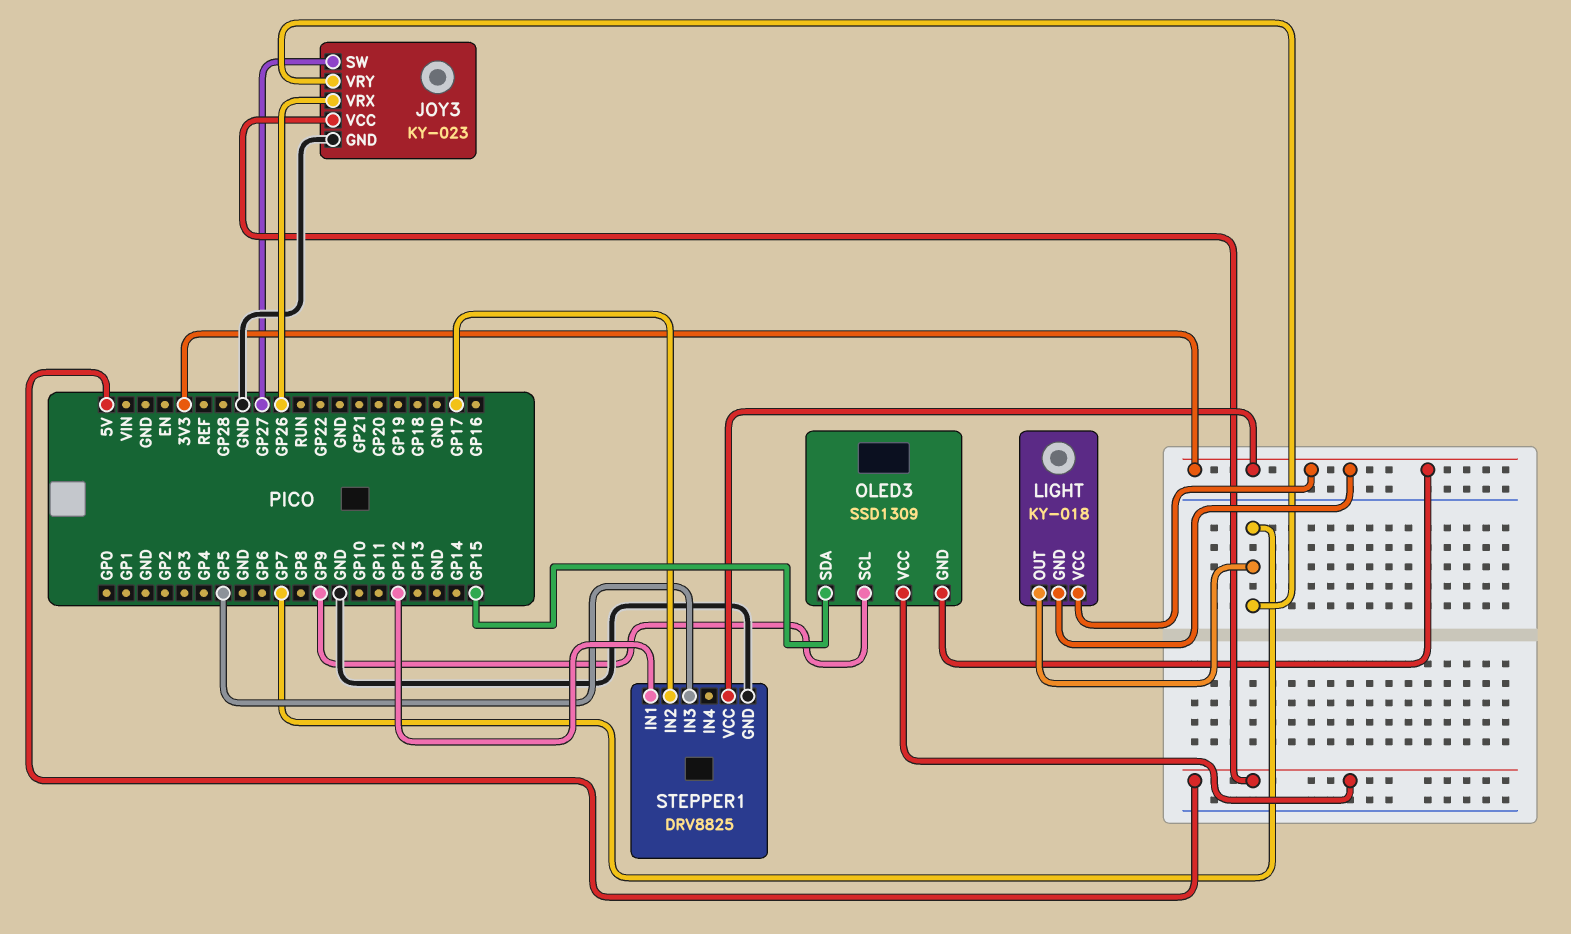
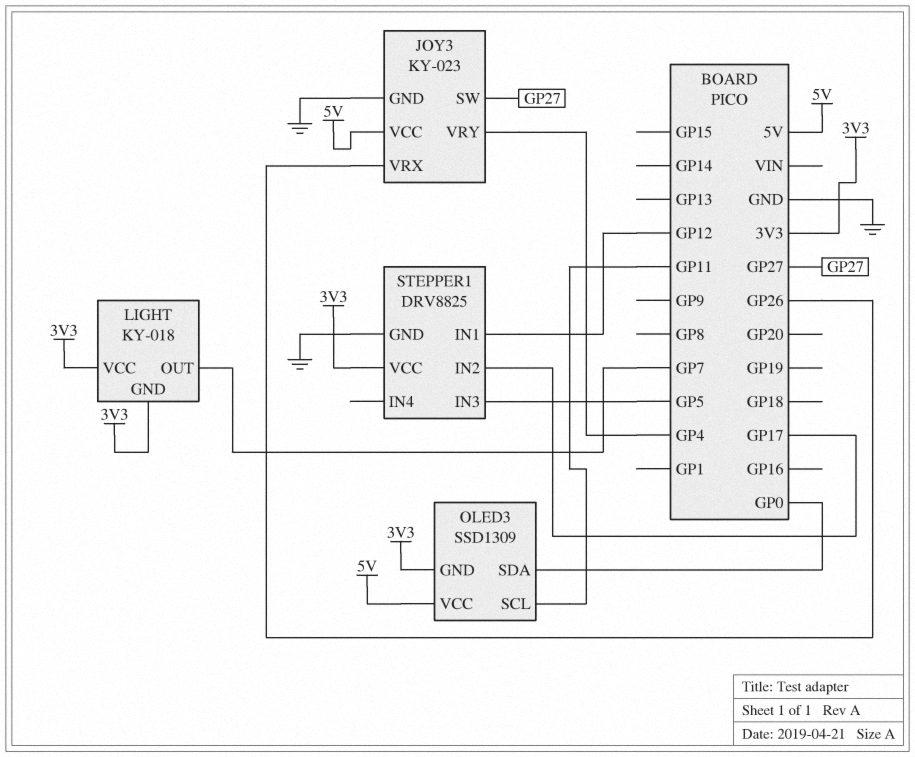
JOY3 pin VRY: GP7 -> GP4
OLED3 pin SCL: GP9 -> GP11
OLED3 pin SDA: GP15 -> GP0

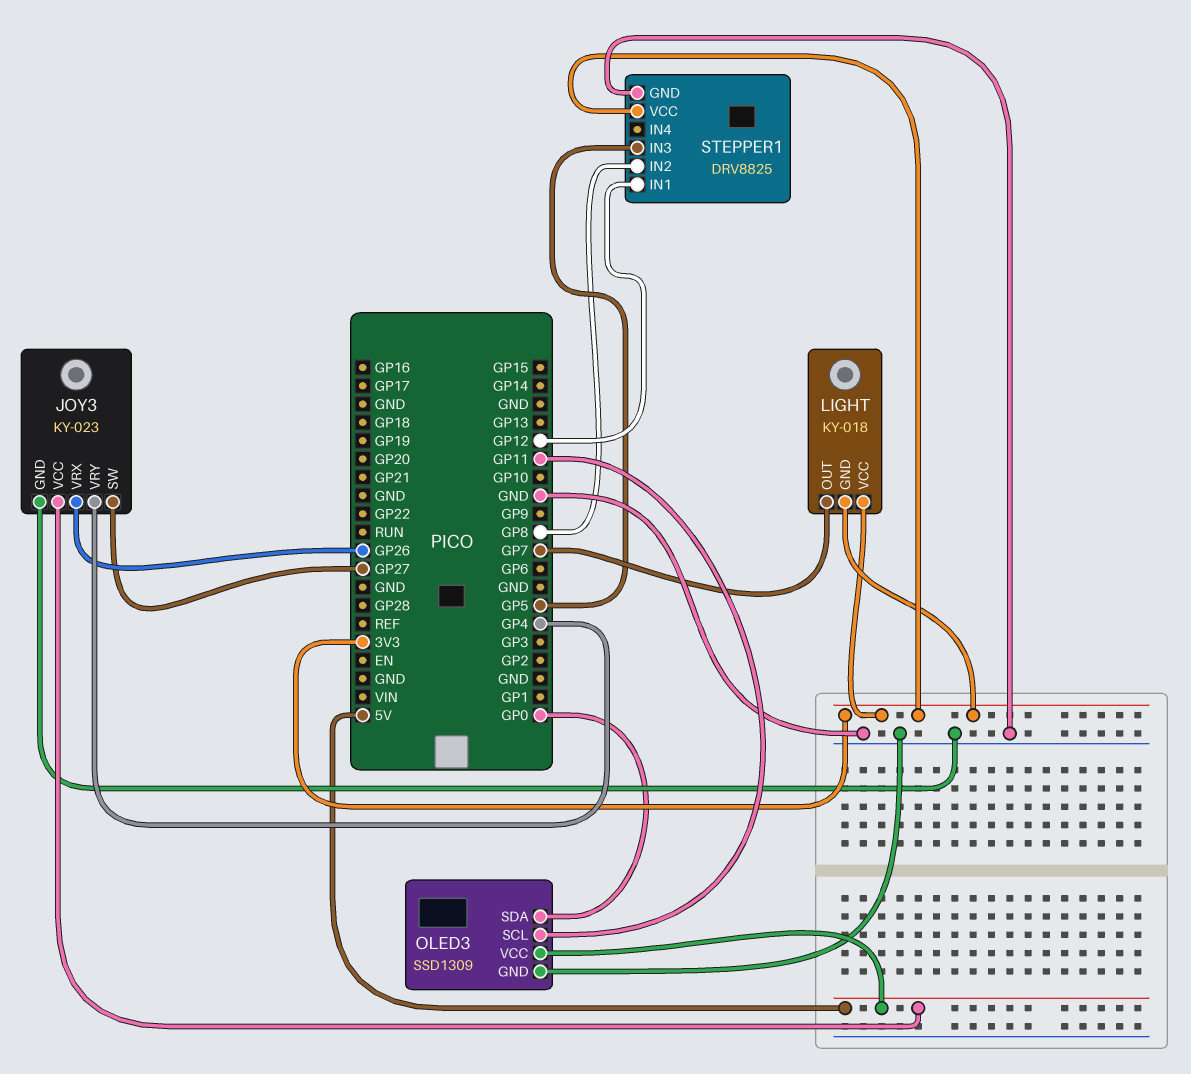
OLED3 pin GND: 3V3 -> GND
STEPPER1 pin IN2: GP17 -> GP8

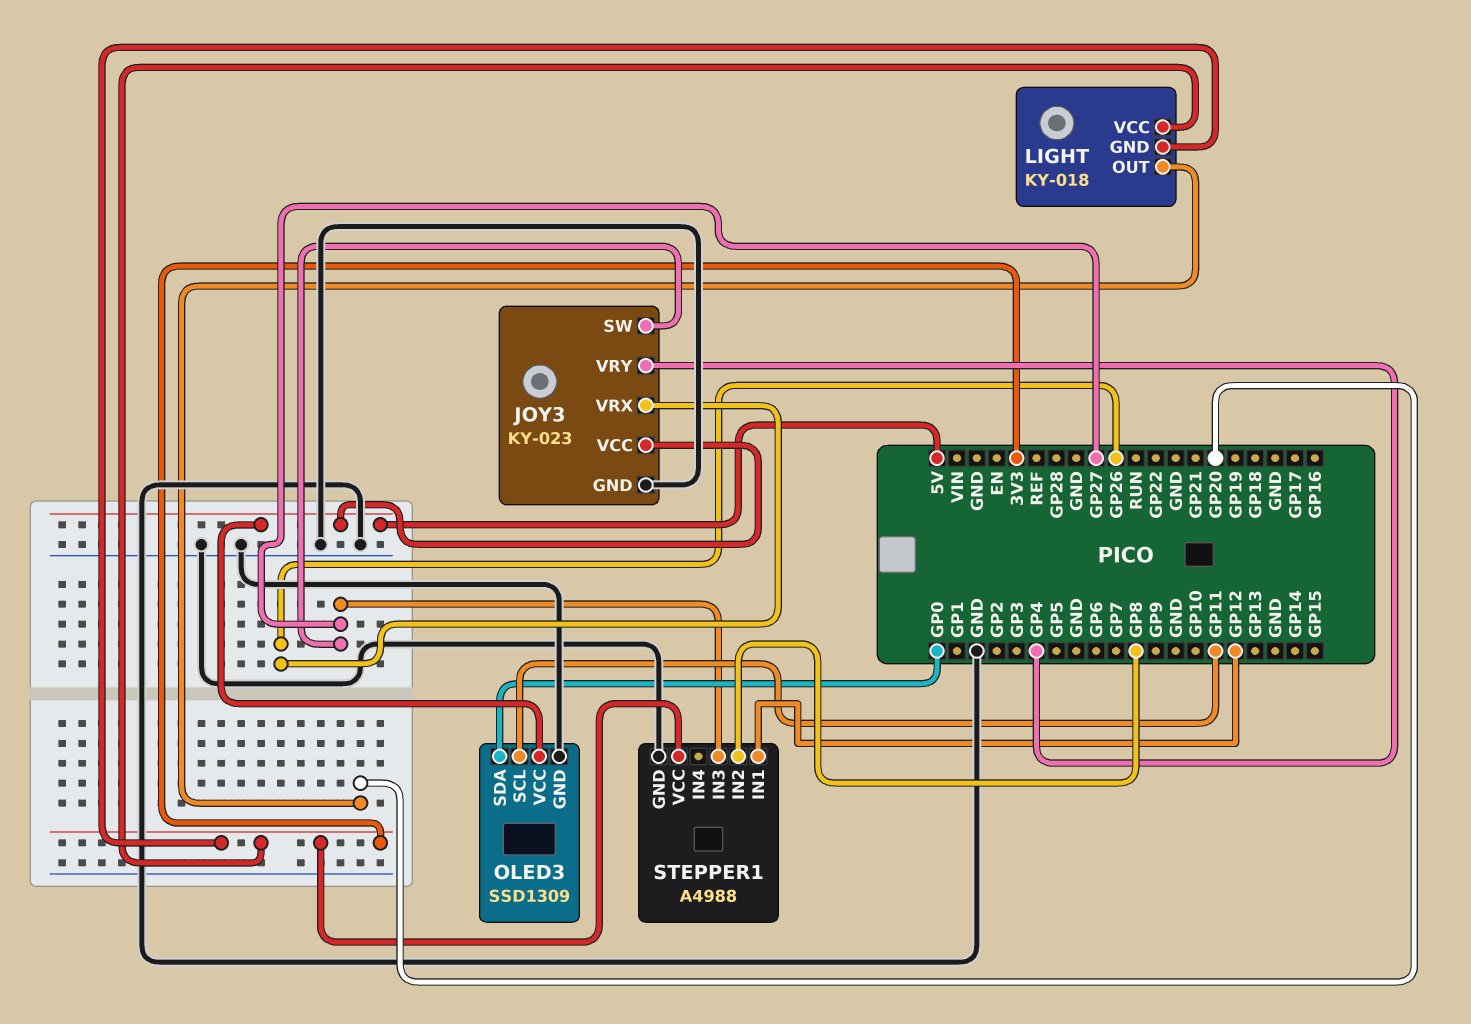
LIGHT pin OUT: GP7 -> GP20
STEPPER1: DRV8825 -> A4988
STEPPER1 pin IN3: GP5 -> GP27

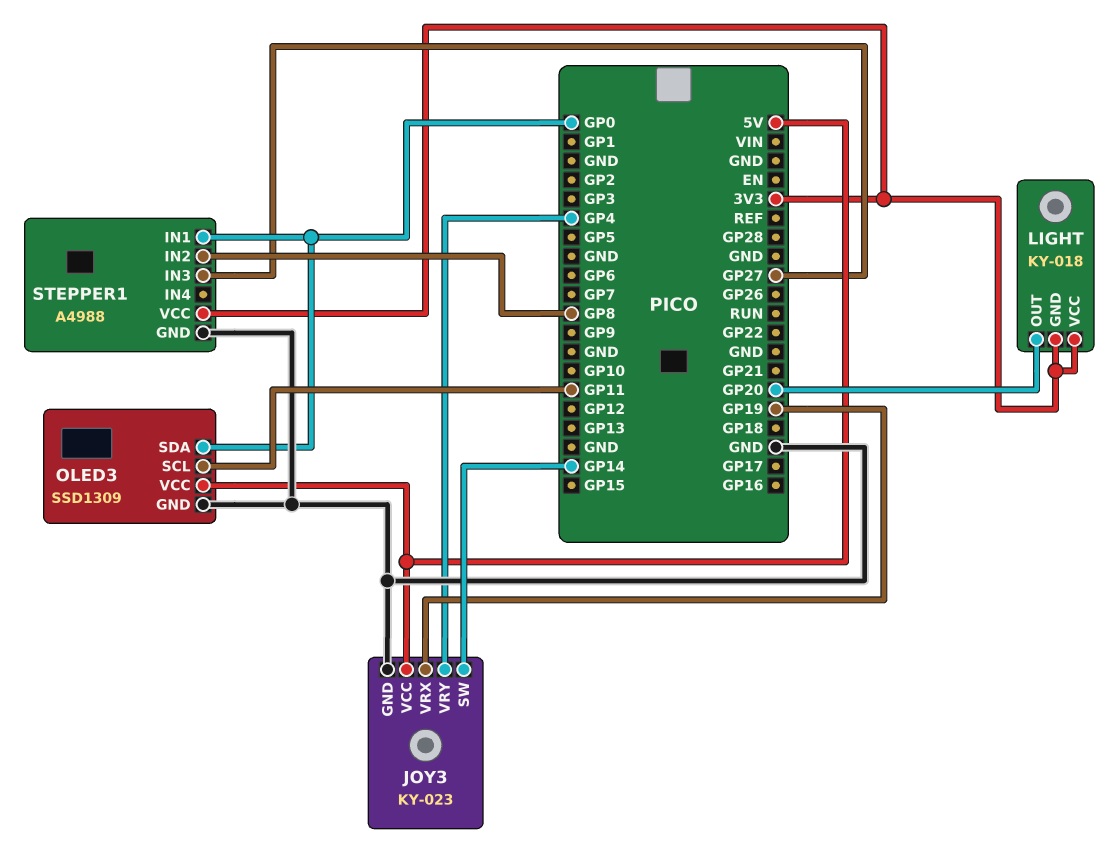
JOY3 pin SW: GP27 -> GP14
JOY3 pin VRX: GP26 -> GP19
STEPPER1 pin IN1: GP12 -> GP0

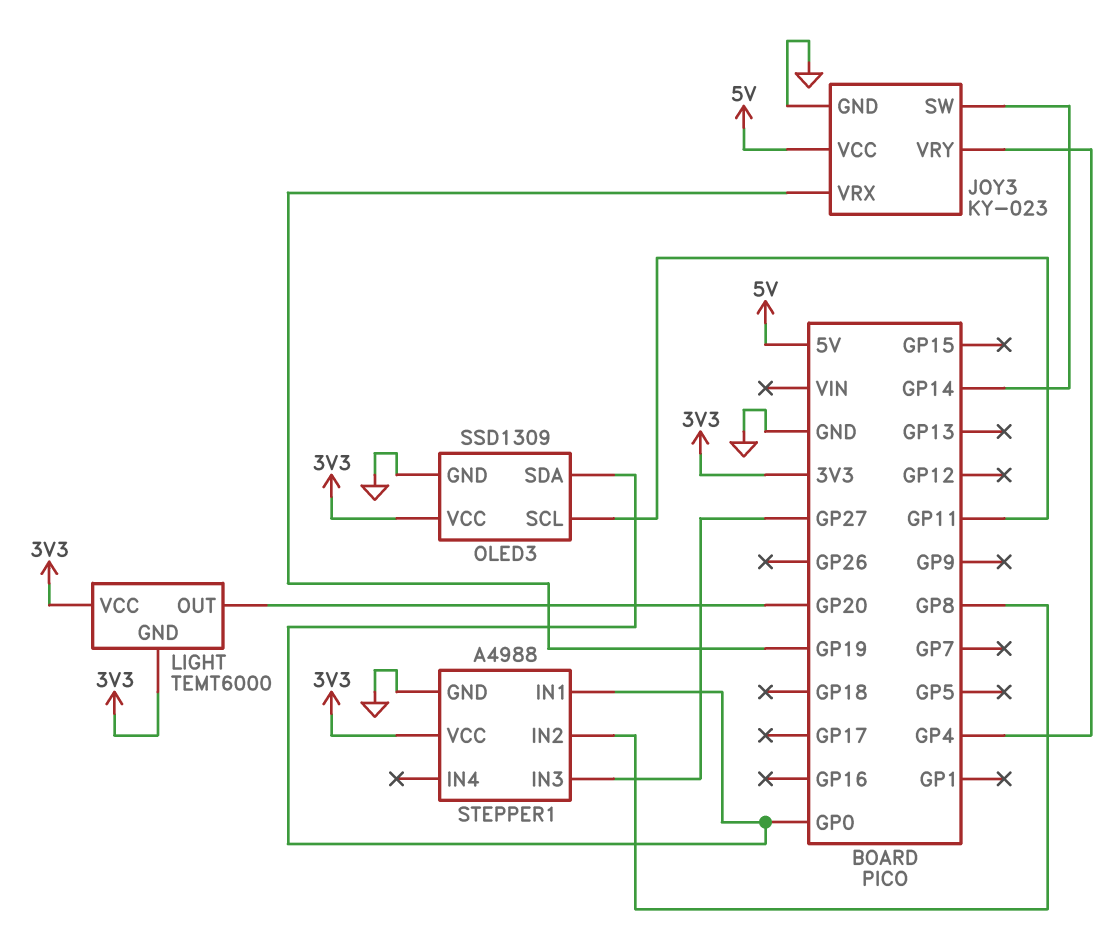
LIGHT: KY-018 -> TEMT6000
OLED3 pin VCC: 5V -> 3V3

